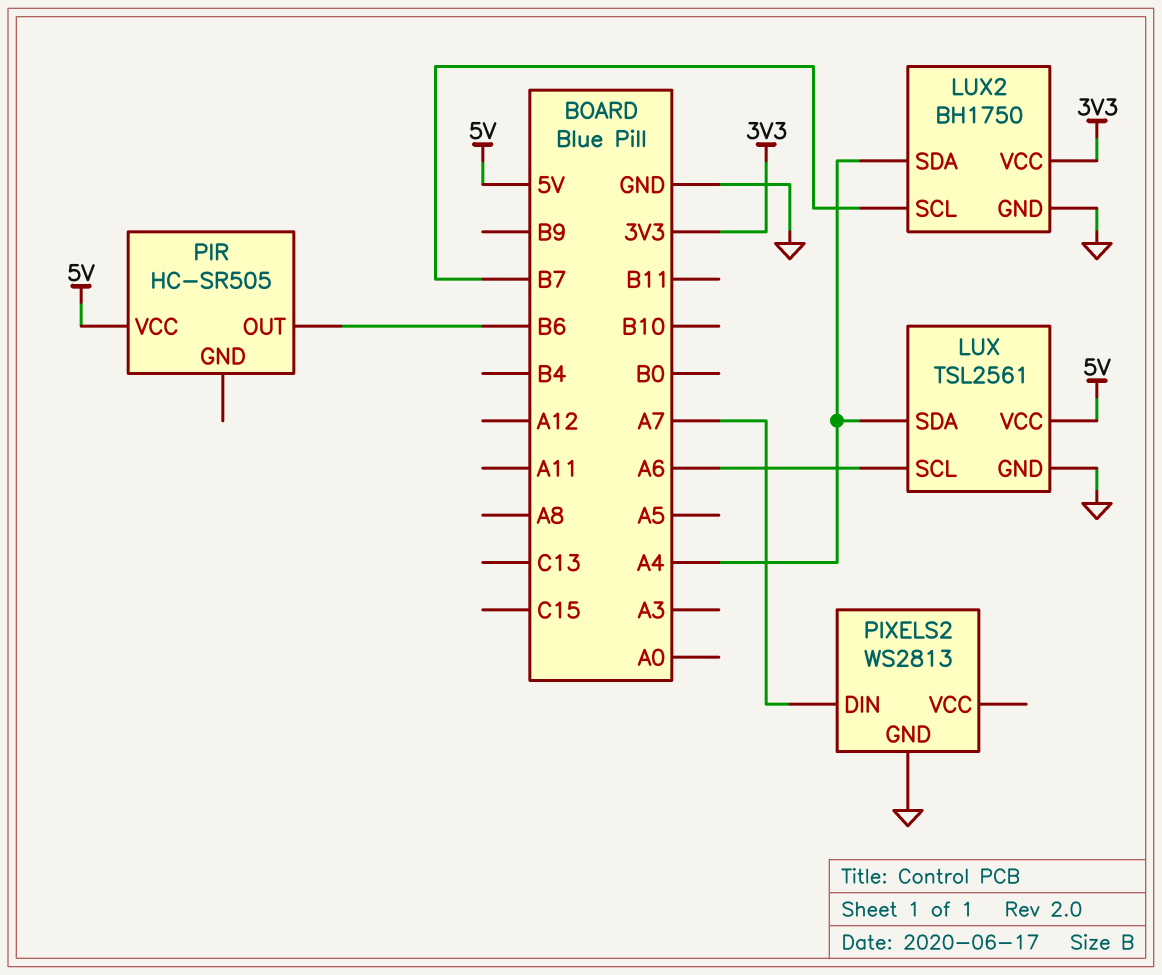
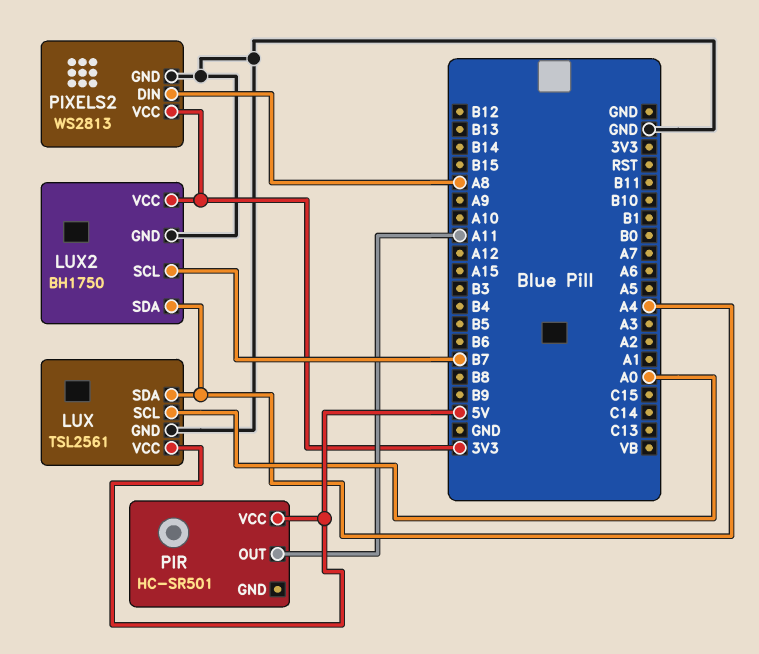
LUX pin SCL: A6 -> A0
PIR: HC-SR505 -> HC-SR501
PIR pin OUT: B6 -> A11
PIXELS2 pin DIN: A7 -> A8
PIXELS2 pin VCC: none -> 3V3

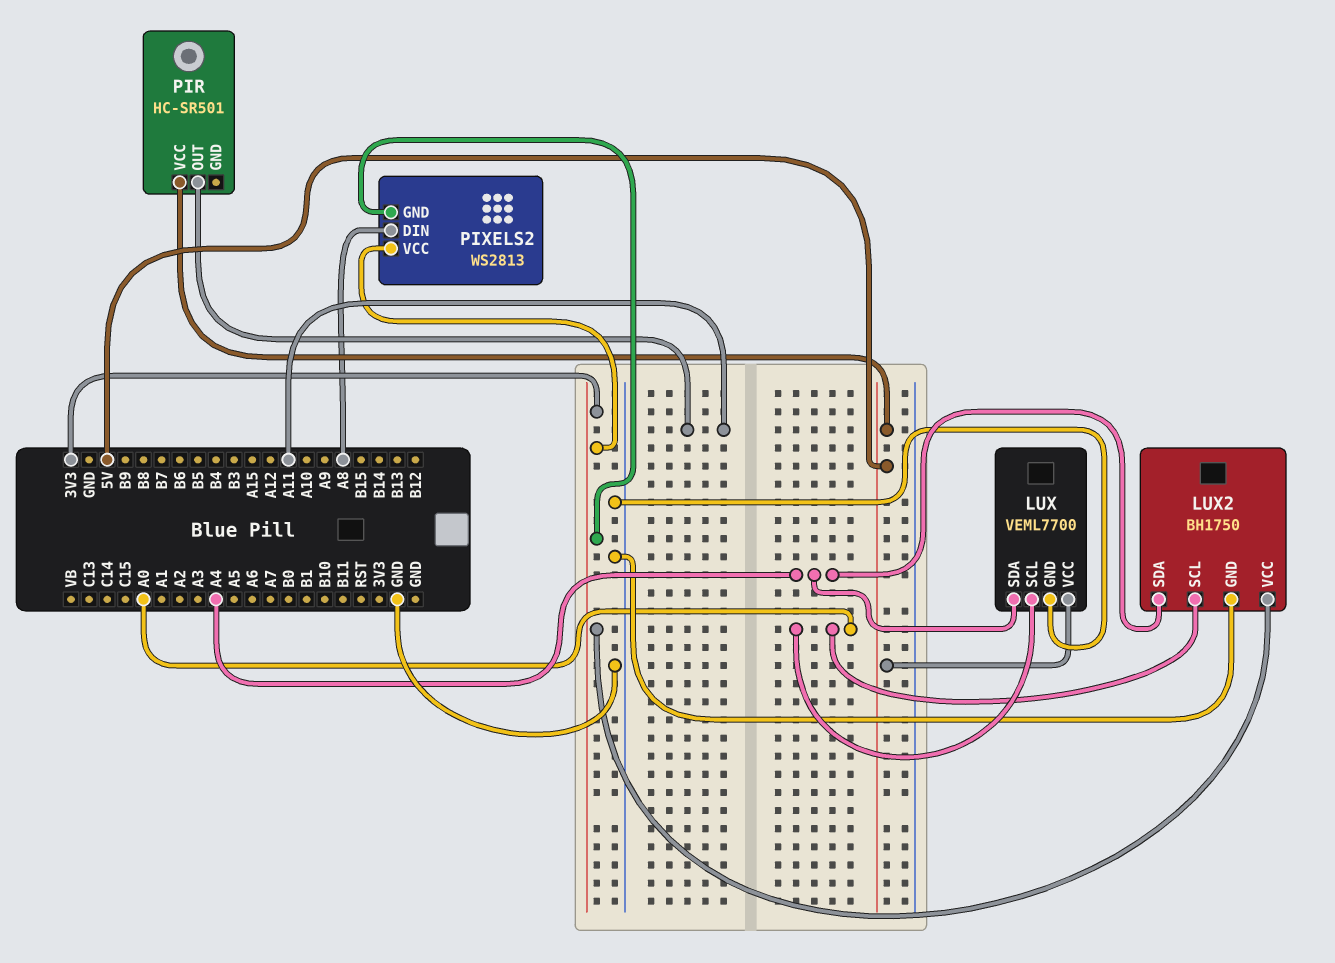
LUX: TSL2561 -> VEML7700
LUX2 pin SCL: B7 -> A0
PIXELS2 pin GND: GND -> 3V3

